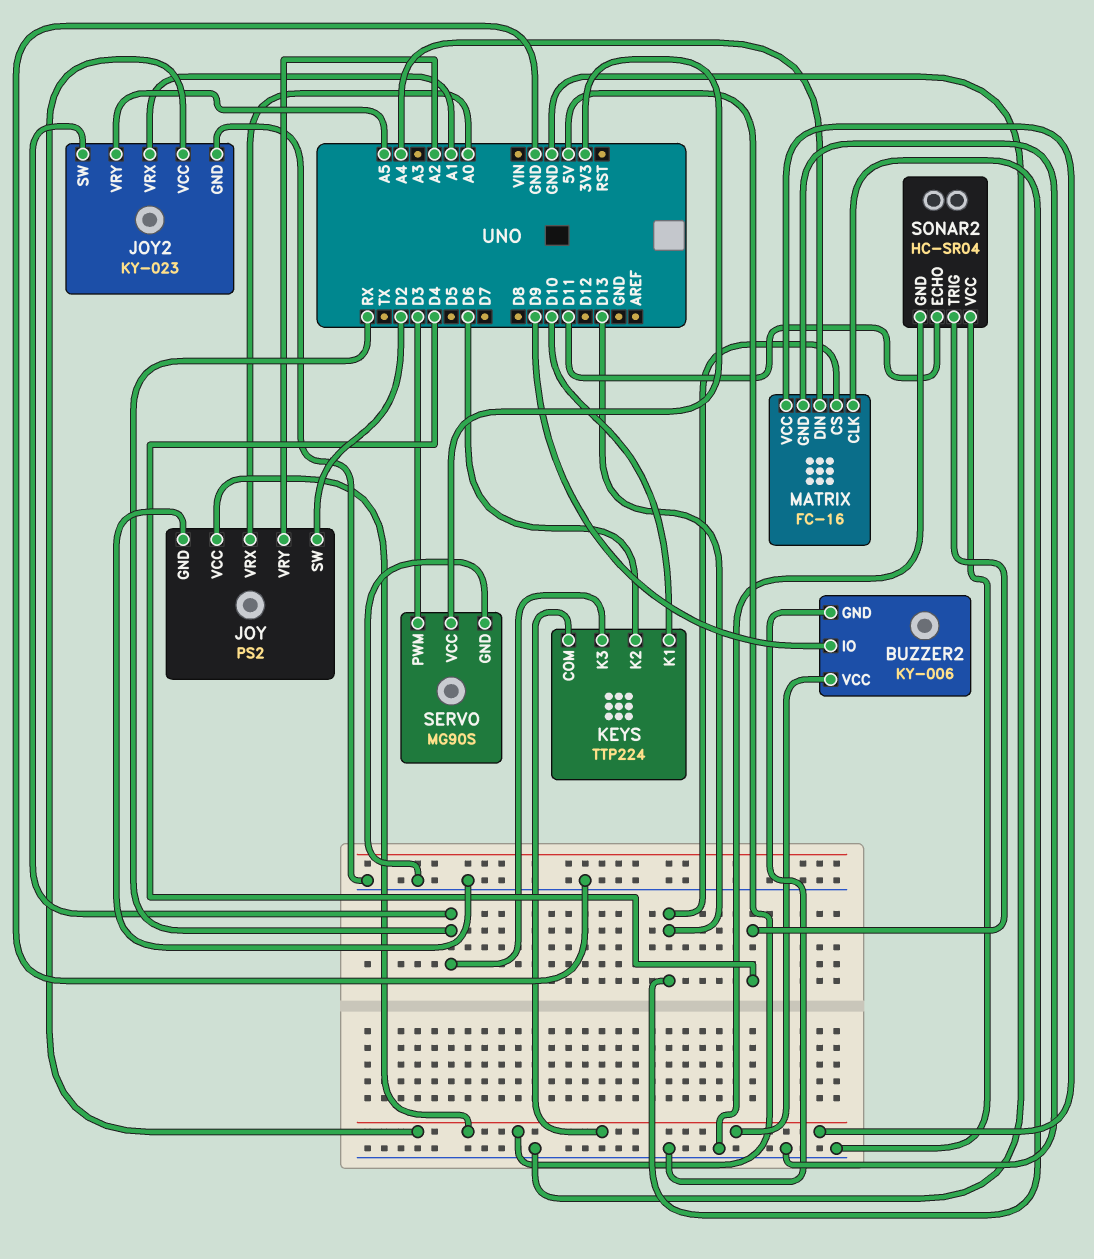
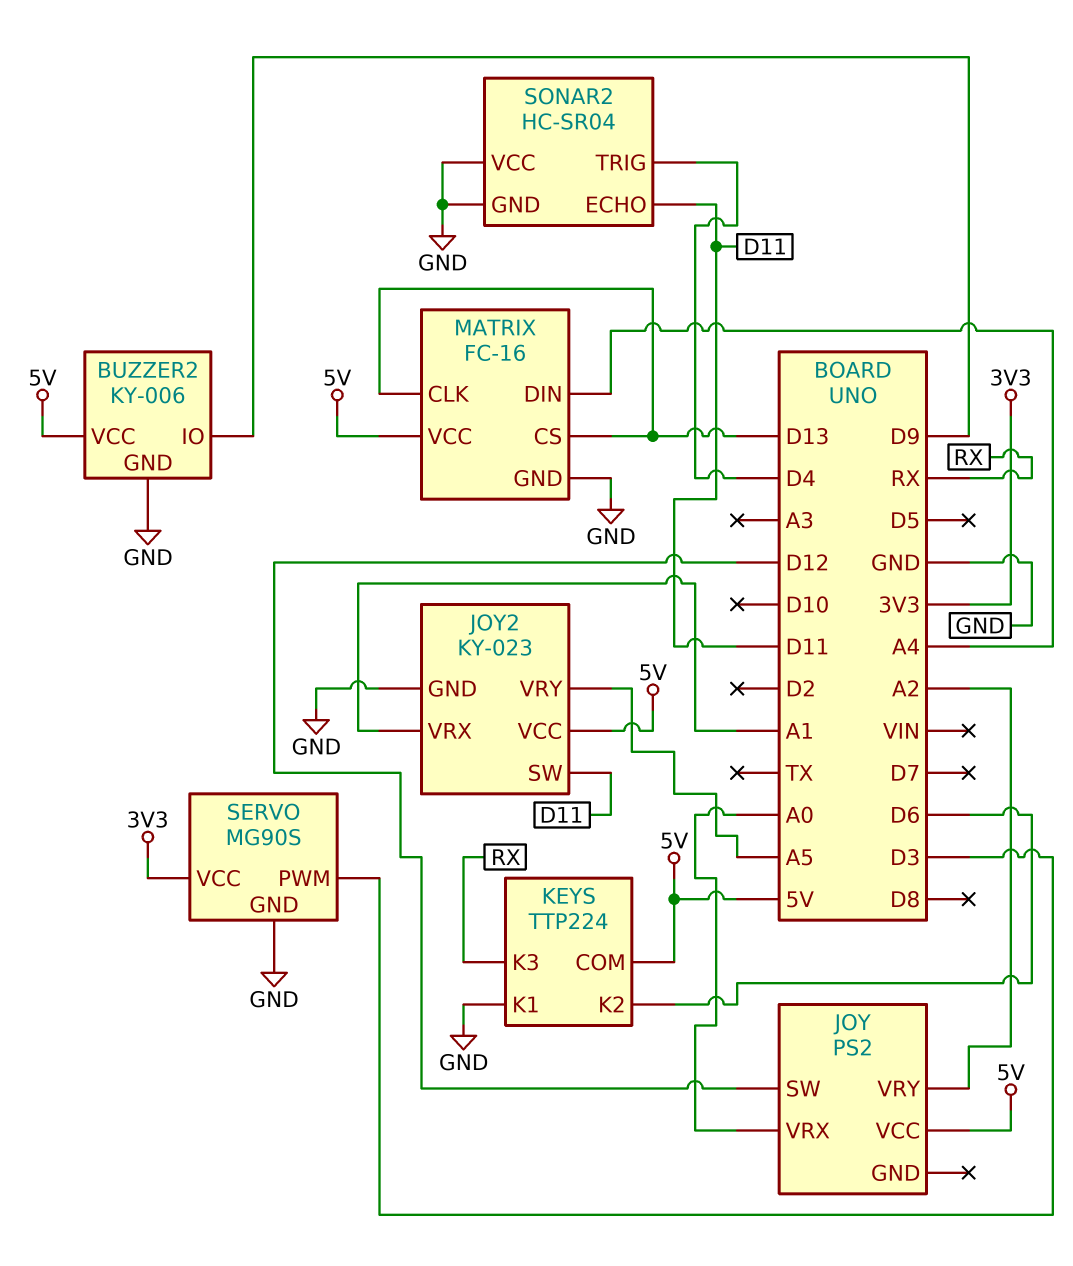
JOY pin GND: GND -> none
JOY pin SW: D2 -> D12
JOY2 pin SW: RX -> D11
KEYS pin K1: D10 -> GND

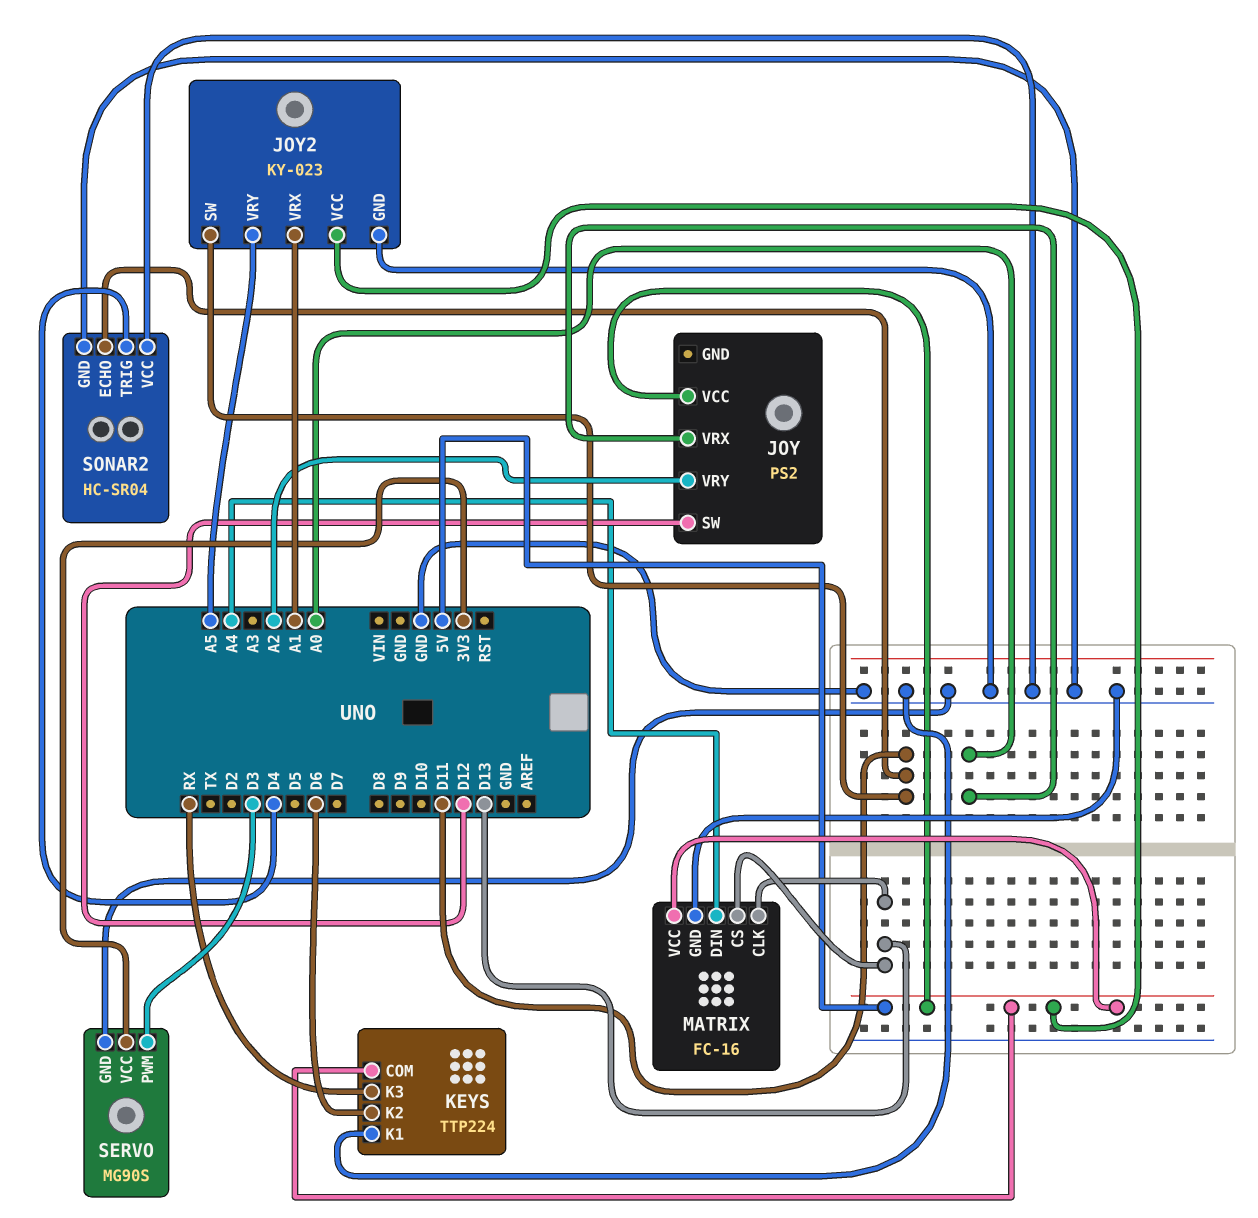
BUZZER2: KY-006 -> none
BUZZER2 pin GND: GND -> none
BUZZER2 pin IO: D9 -> none
BUZZER2 pin VCC: 5V -> none

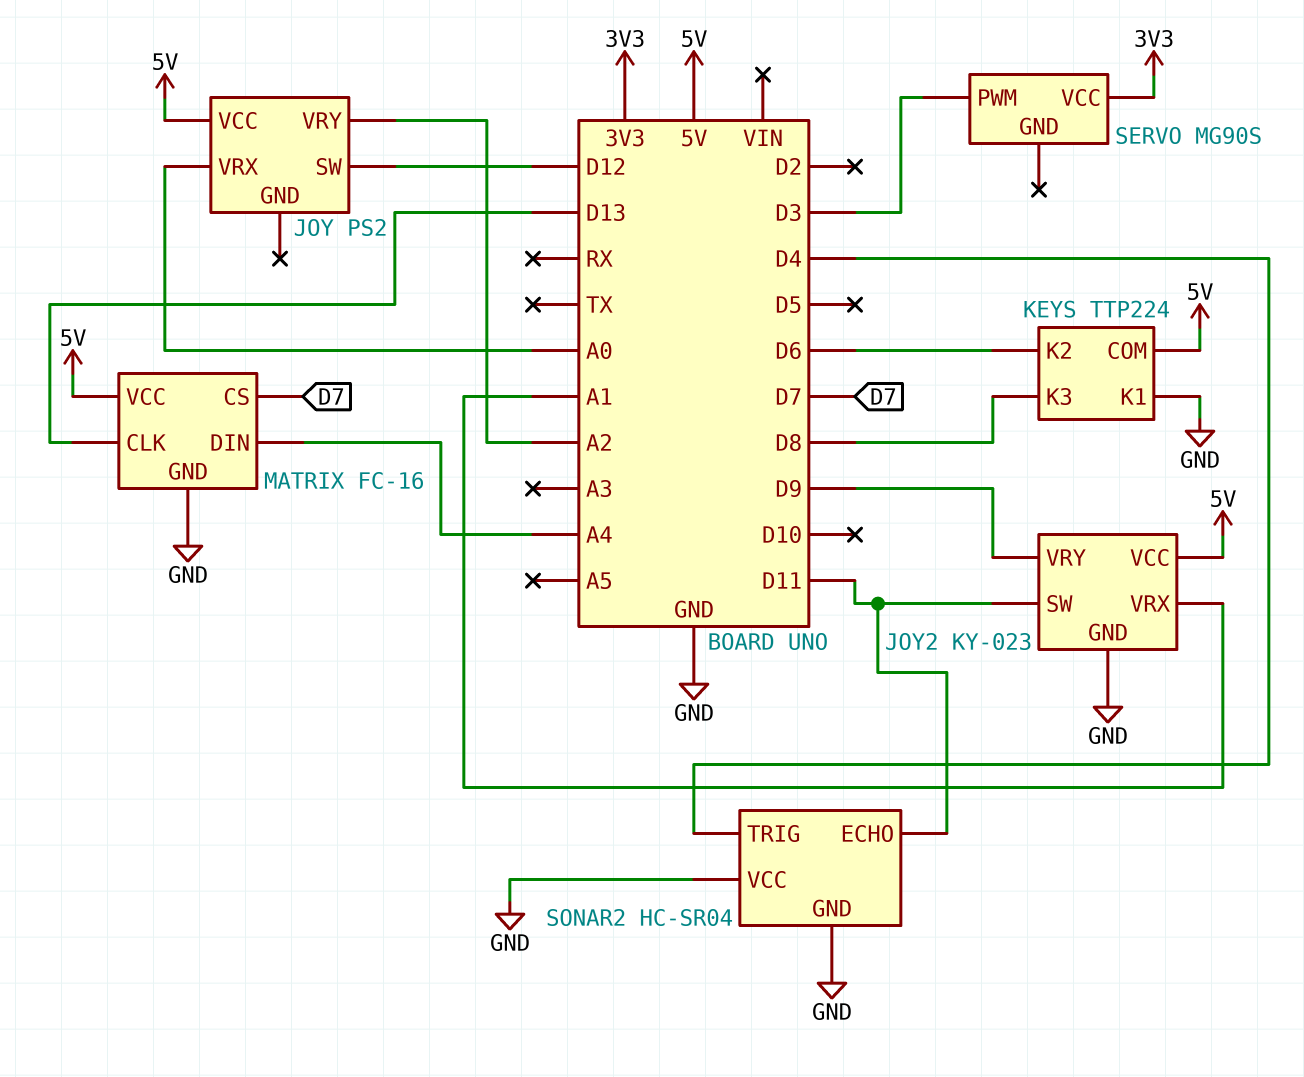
JOY2 pin VRY: A5 -> D9
KEYS pin K3: RX -> D8
MATRIX pin CS: D13 -> D7
SERVO pin GND: GND -> none

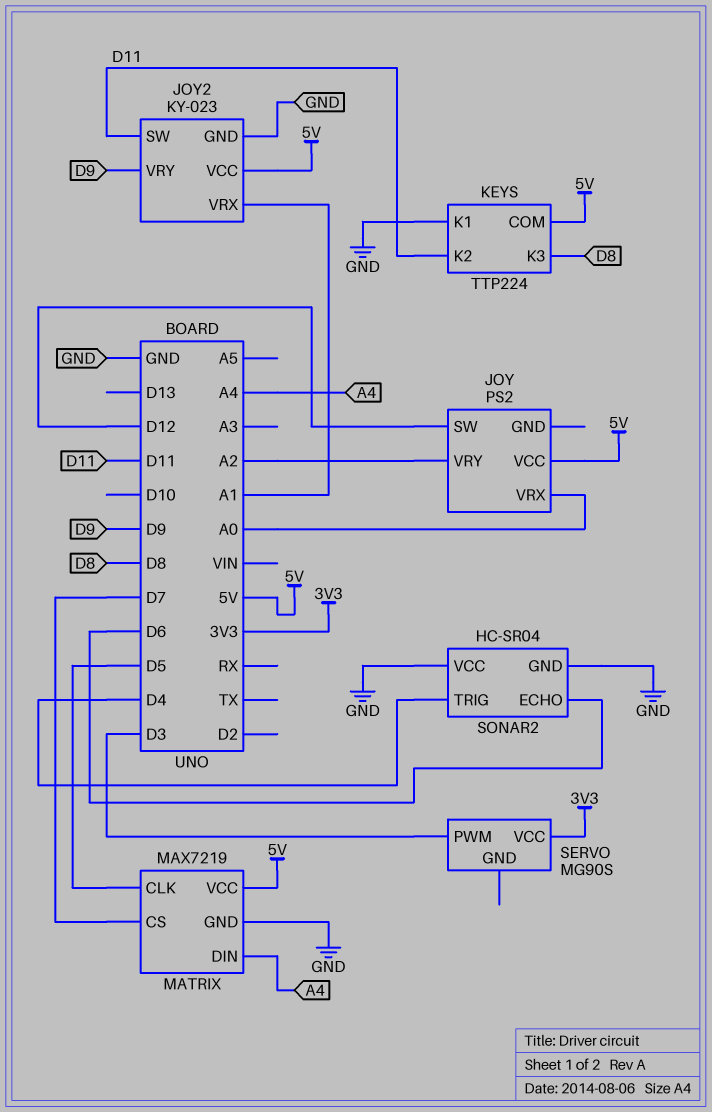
KEYS pin K2: D6 -> D11
MATRIX: FC-16 -> MAX7219
MATRIX pin CLK: D13 -> D5
SONAR2 pin ECHO: D11 -> D6

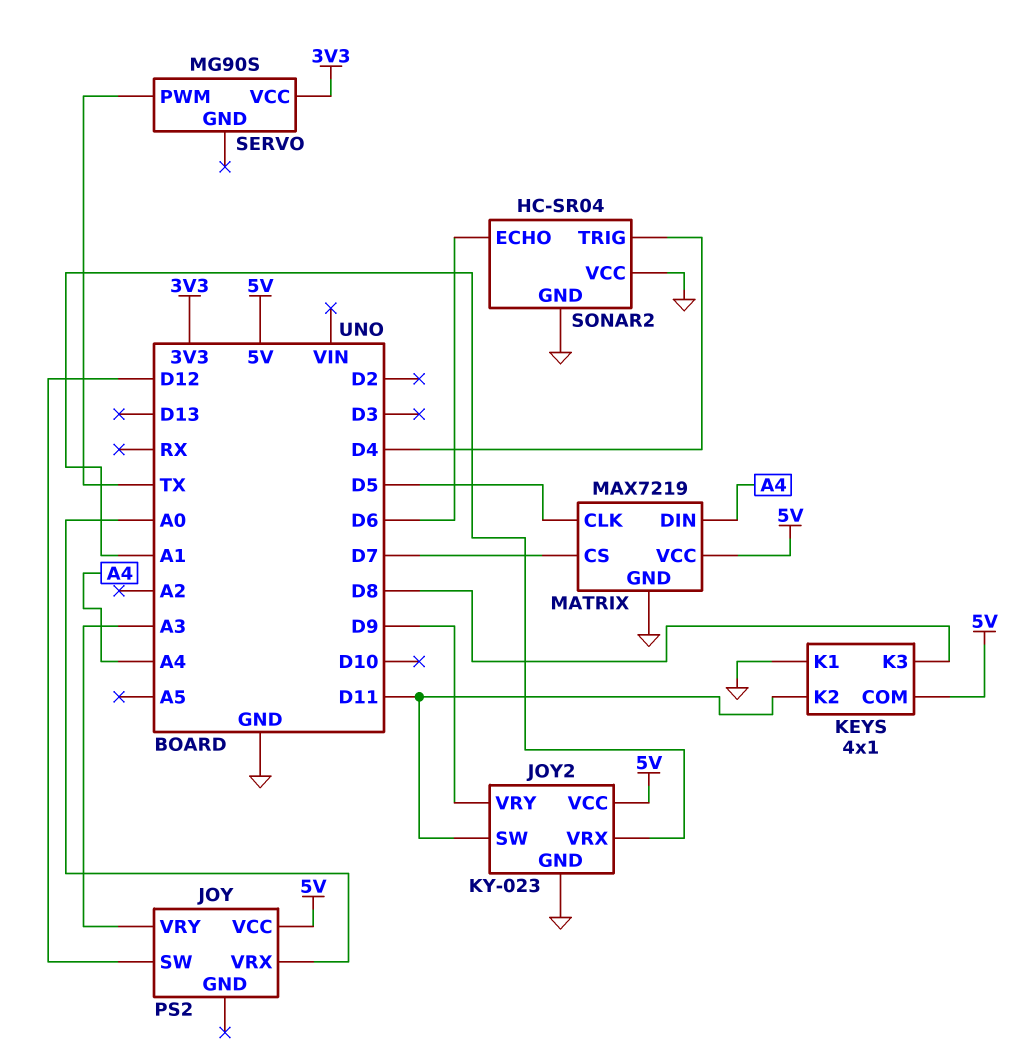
JOY pin VRY: A2 -> A3
KEYS: TTP224 -> 4x1
SERVO pin PWM: D3 -> TX

